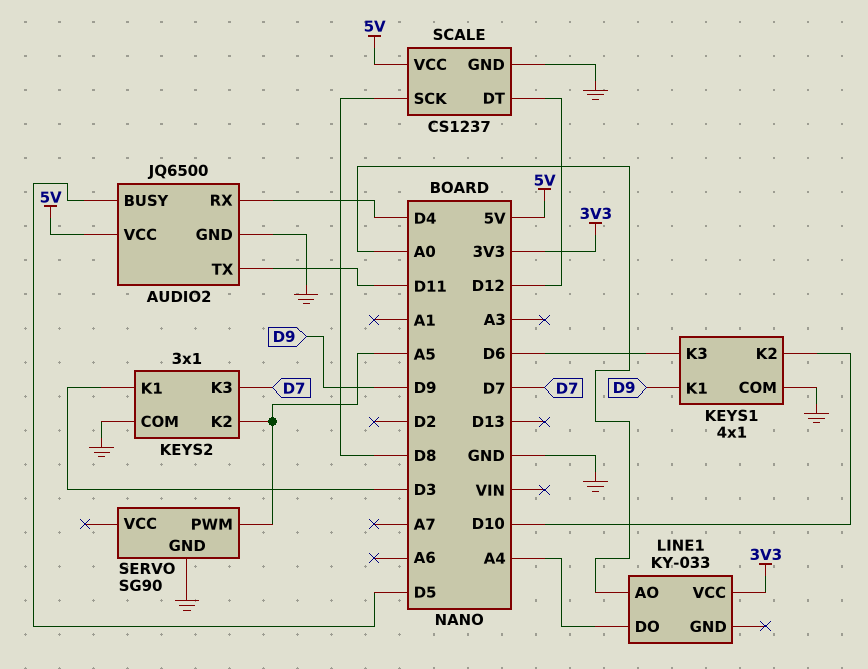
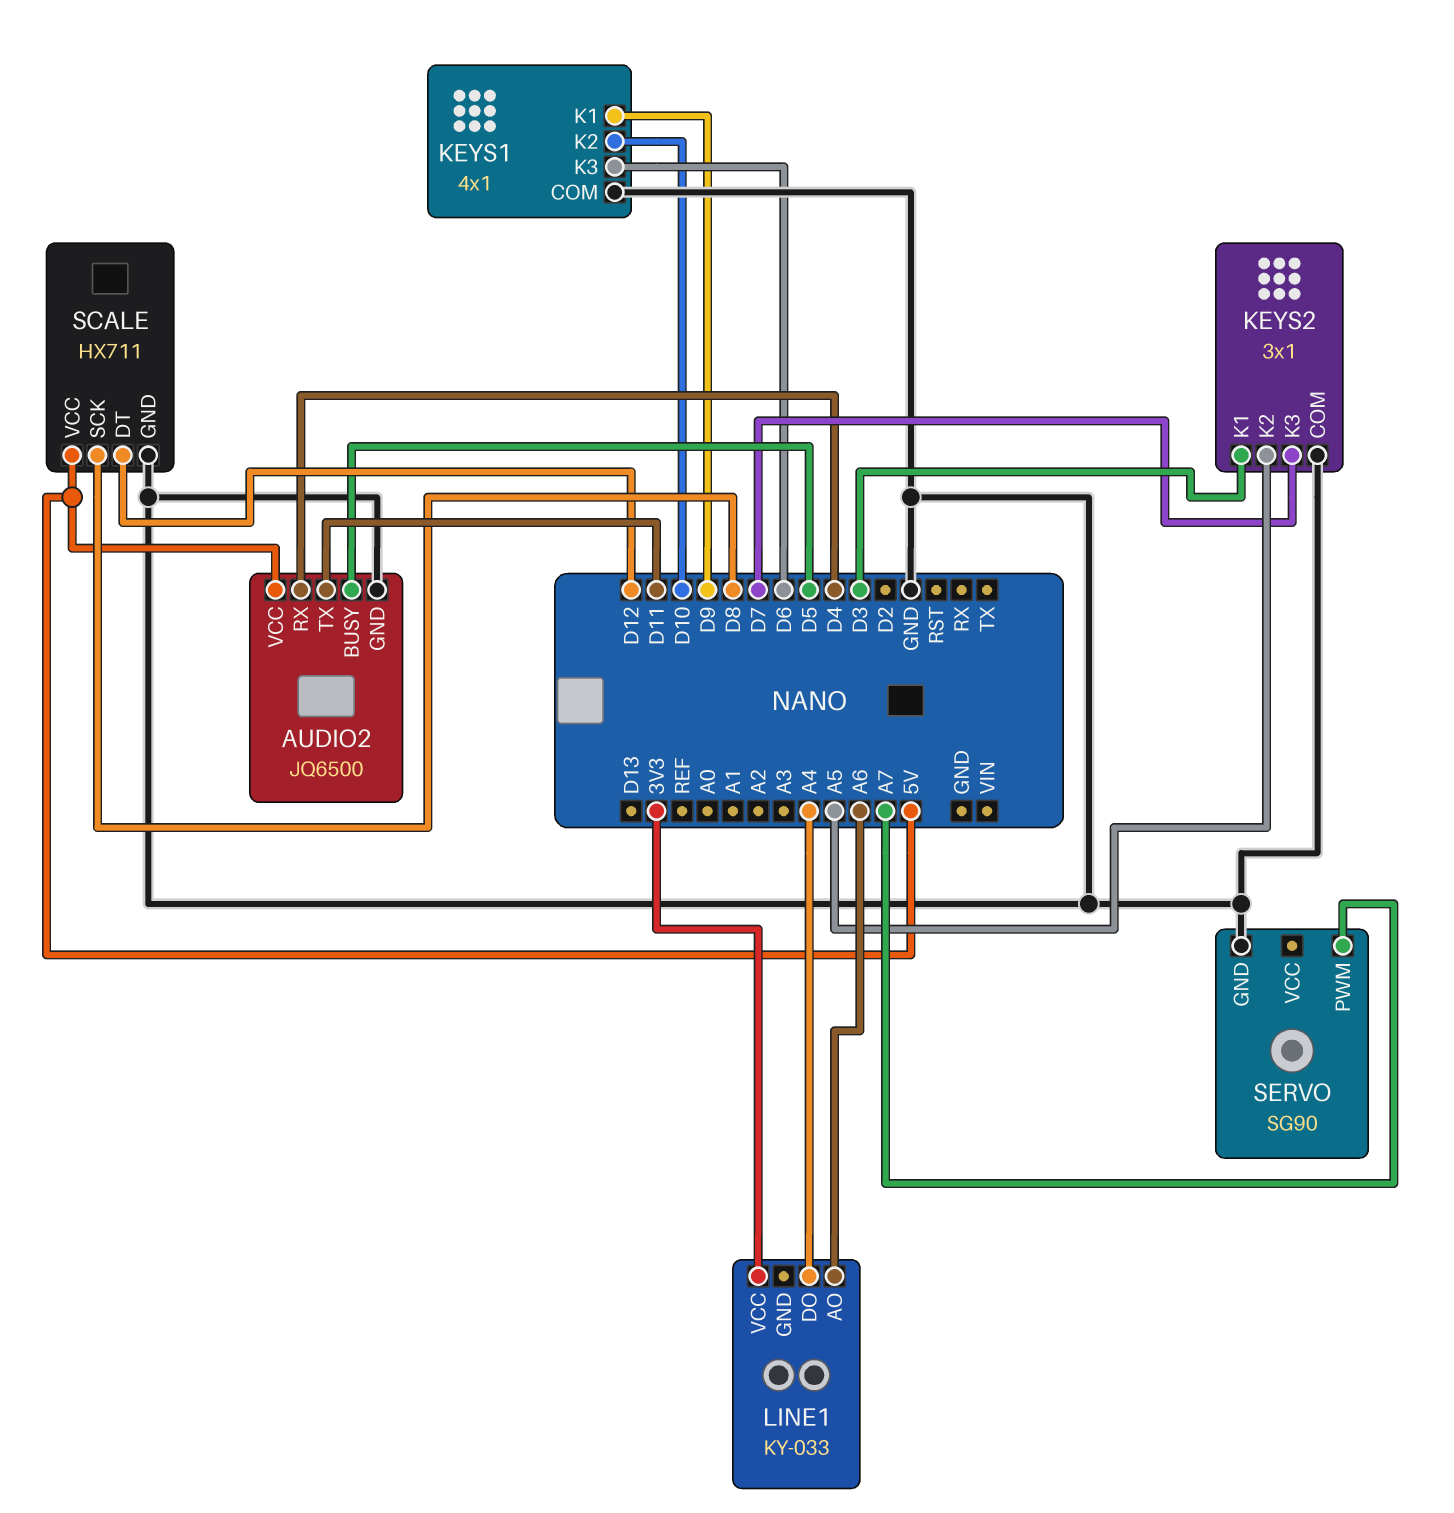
LINE1 pin AO: A0 -> A6
SCALE: CS1237 -> HX711
SERVO pin PWM: A5 -> A7

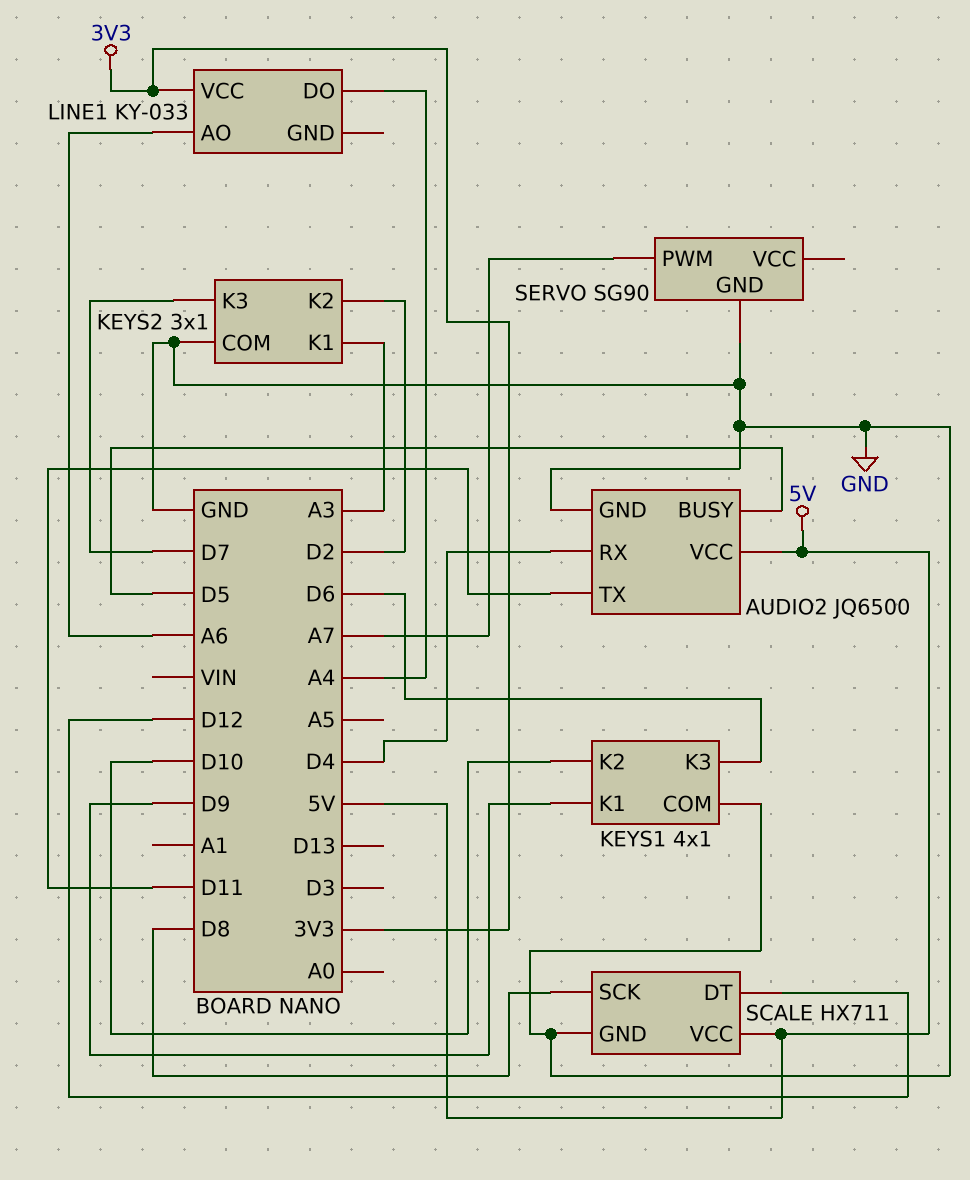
KEYS2 pin K1: D3 -> A3
KEYS2 pin K2: A5 -> D2

